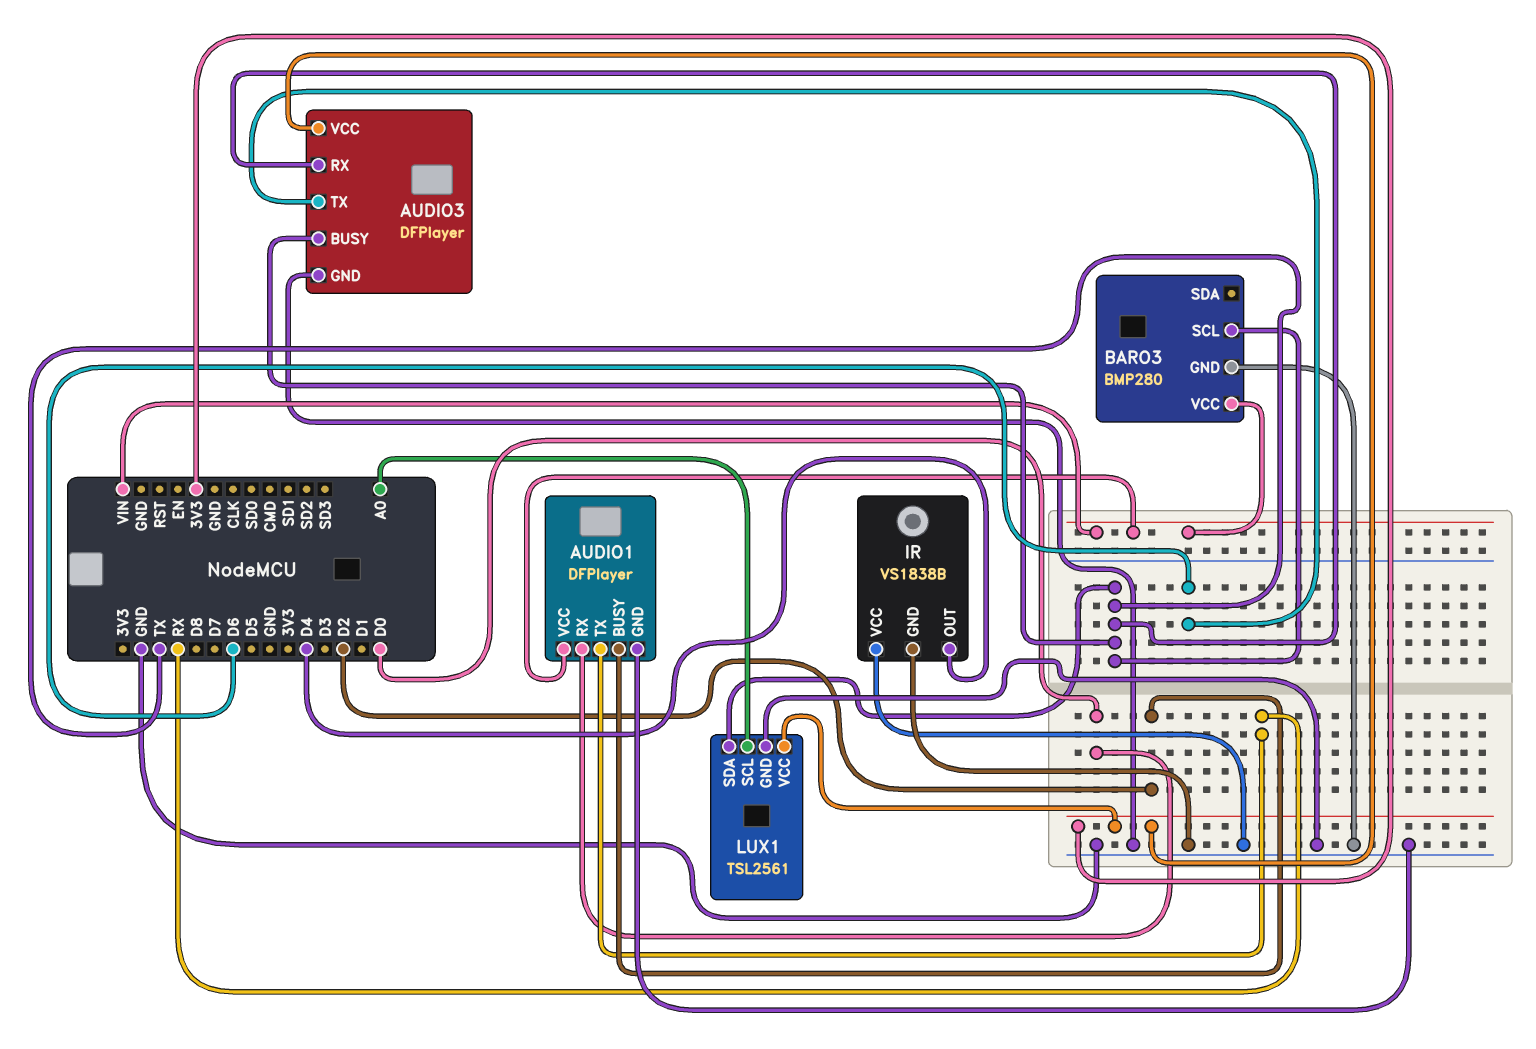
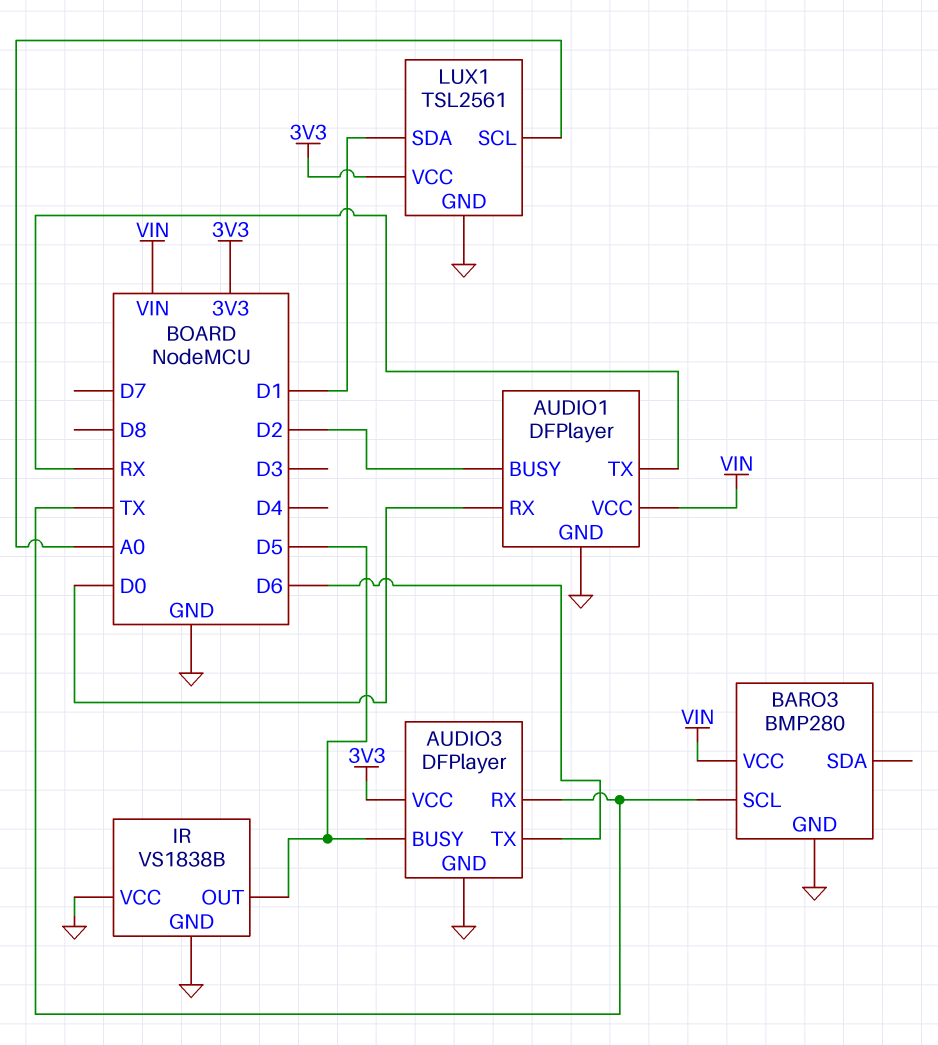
AUDIO3 pin BUSY: TX -> D5
IR pin OUT: D4 -> D5
LUX1 pin SDA: TX -> D1

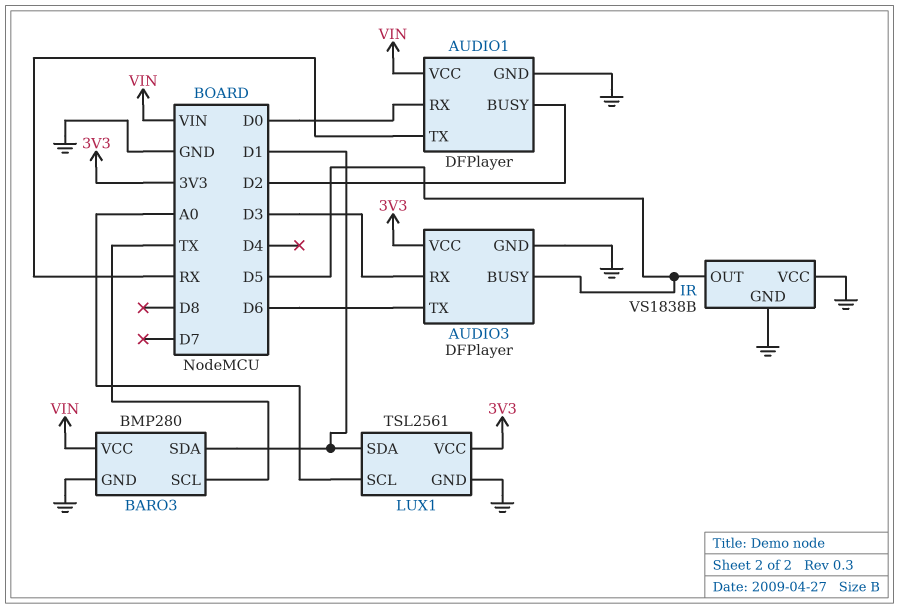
AUDIO3 pin RX: TX -> D3
BARO3 pin SDA: none -> D1

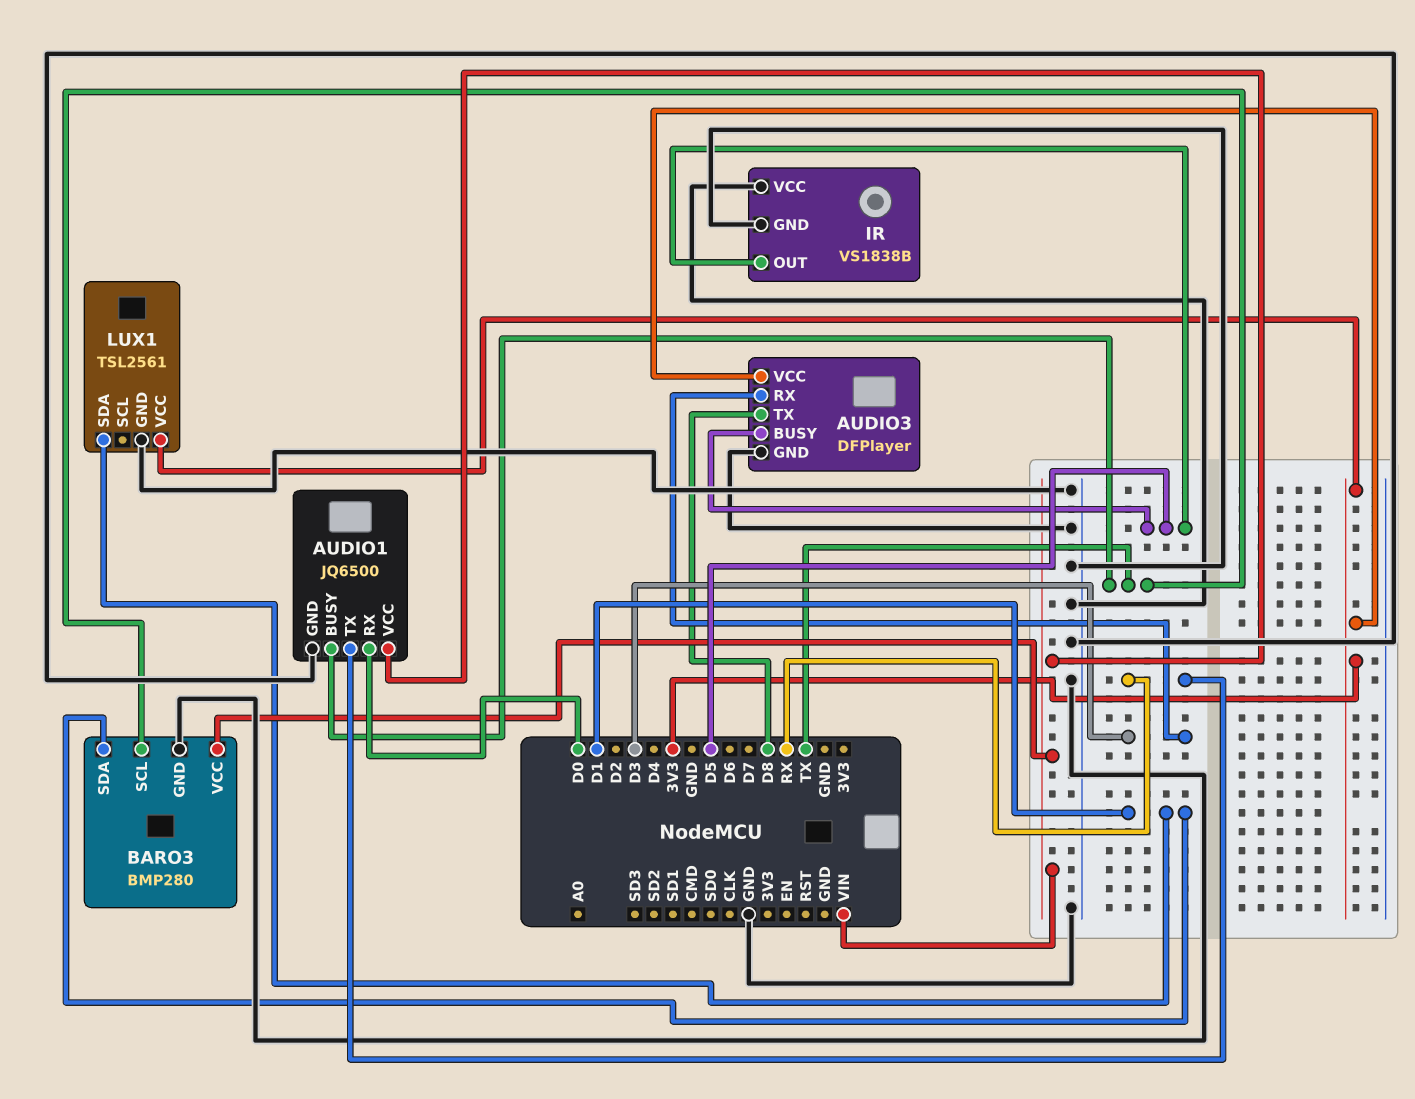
AUDIO1: DFPlayer -> JQ6500
AUDIO1 pin BUSY: D2 -> TX
AUDIO3 pin TX: D6 -> D8
LUX1 pin SCL: A0 -> none

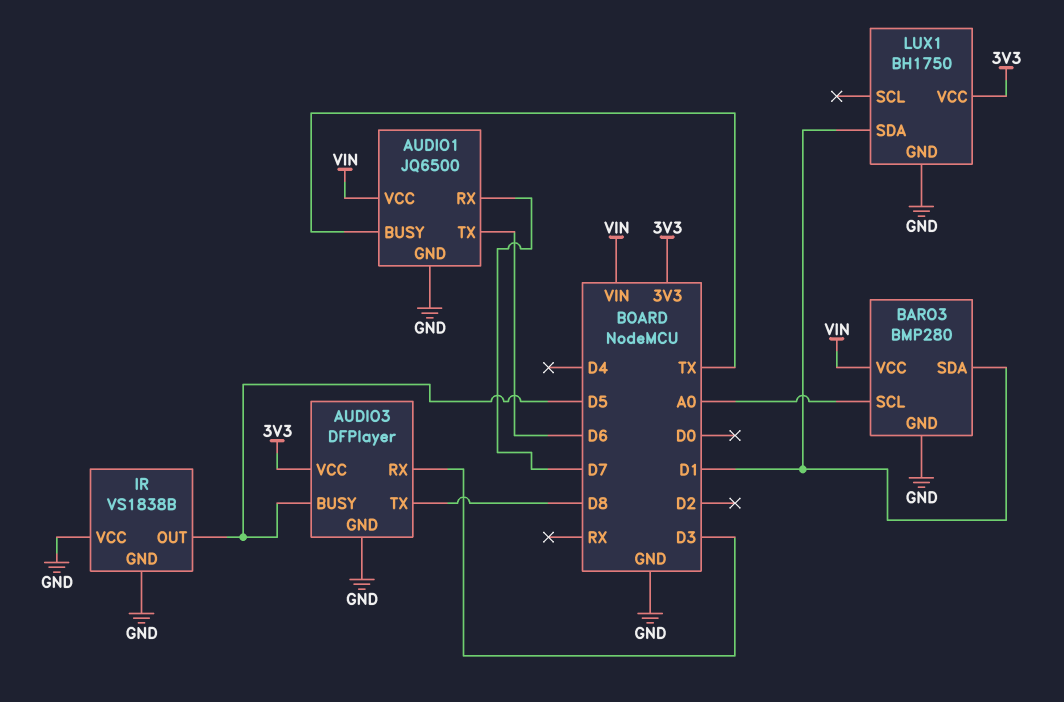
AUDIO1 pin RX: D0 -> D7
AUDIO1 pin TX: RX -> D6
BARO3 pin SCL: TX -> A0
LUX1: TSL2561 -> BH1750

